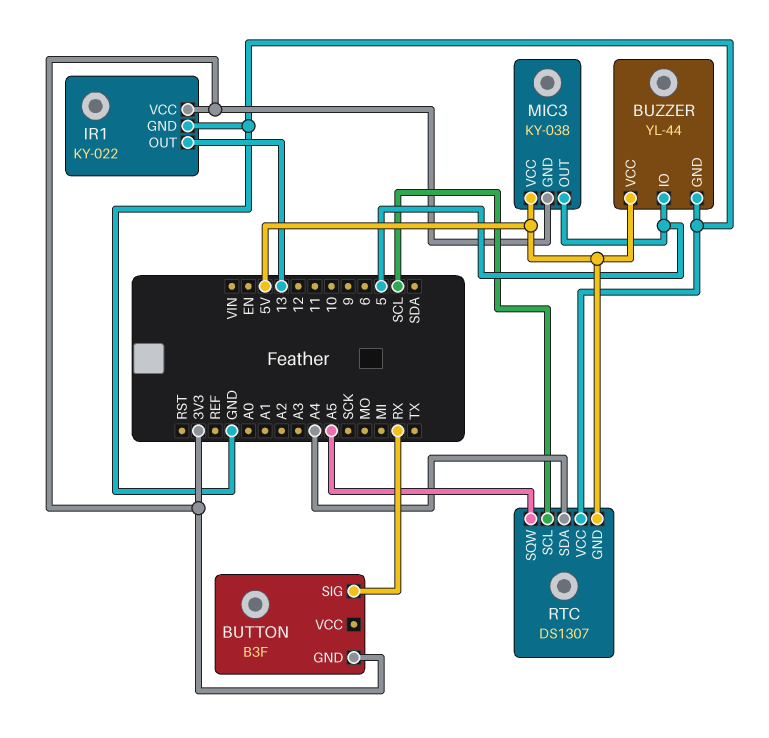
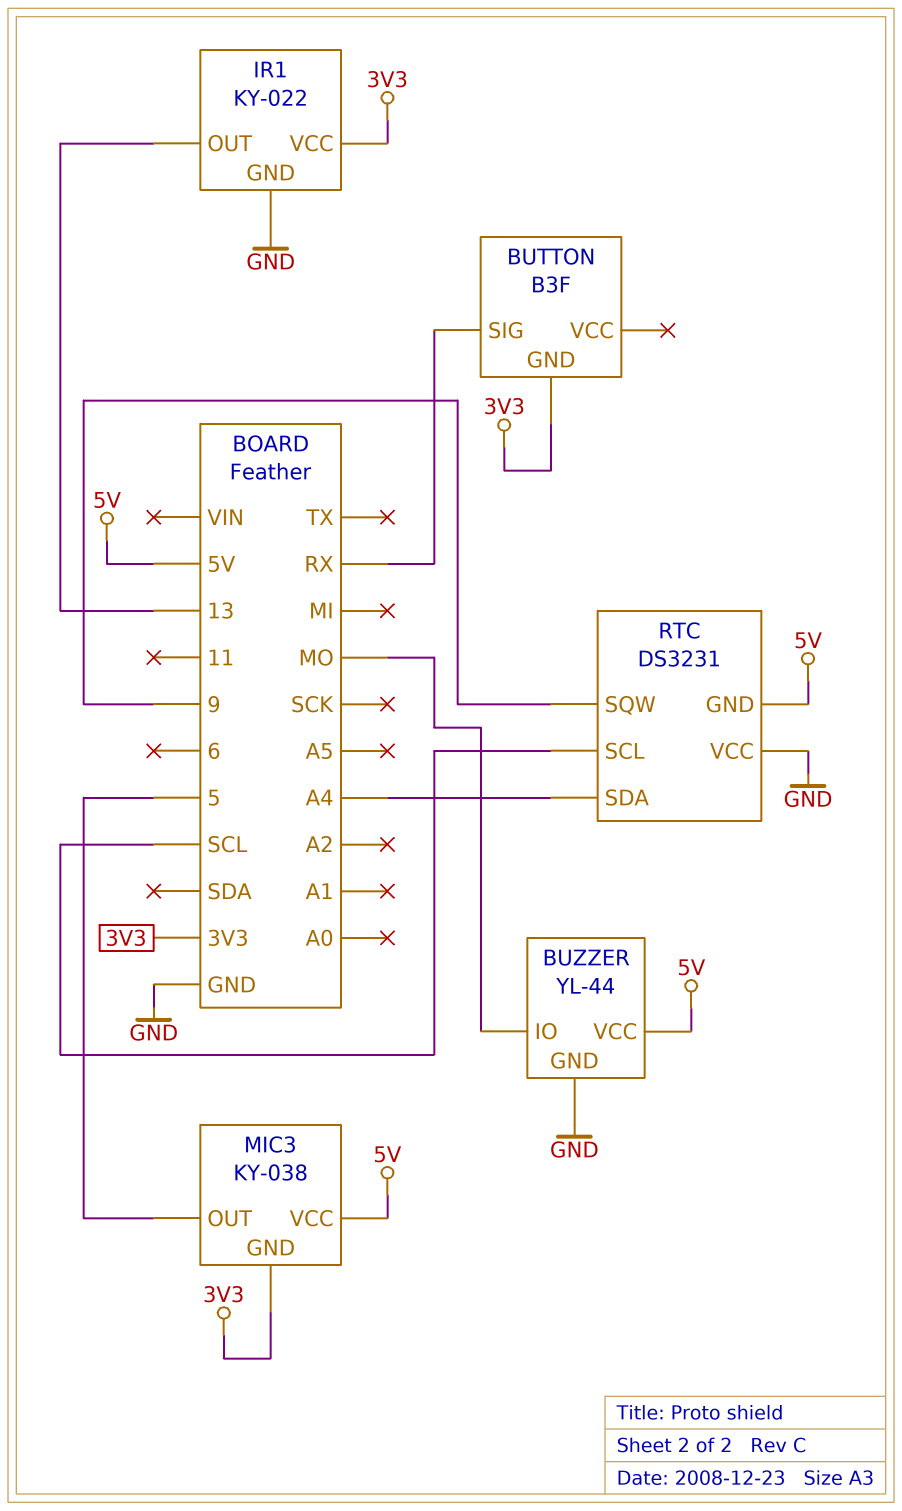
BUZZER pin IO: 5 -> MO
RTC: DS1307 -> DS3231
RTC pin SQW: A5 -> 9

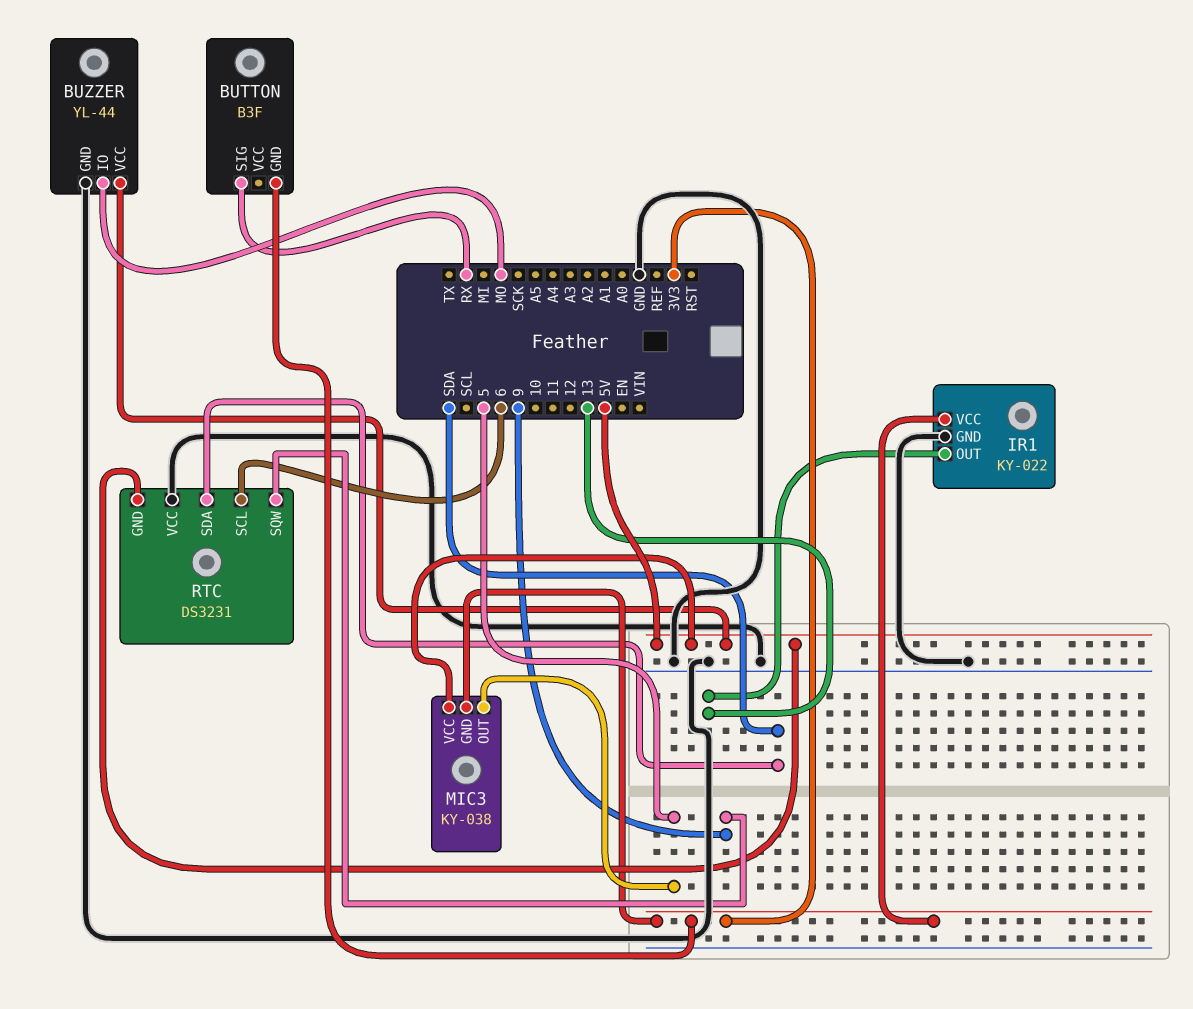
RTC pin SCL: SCL -> 6
RTC pin SDA: A4 -> SDA

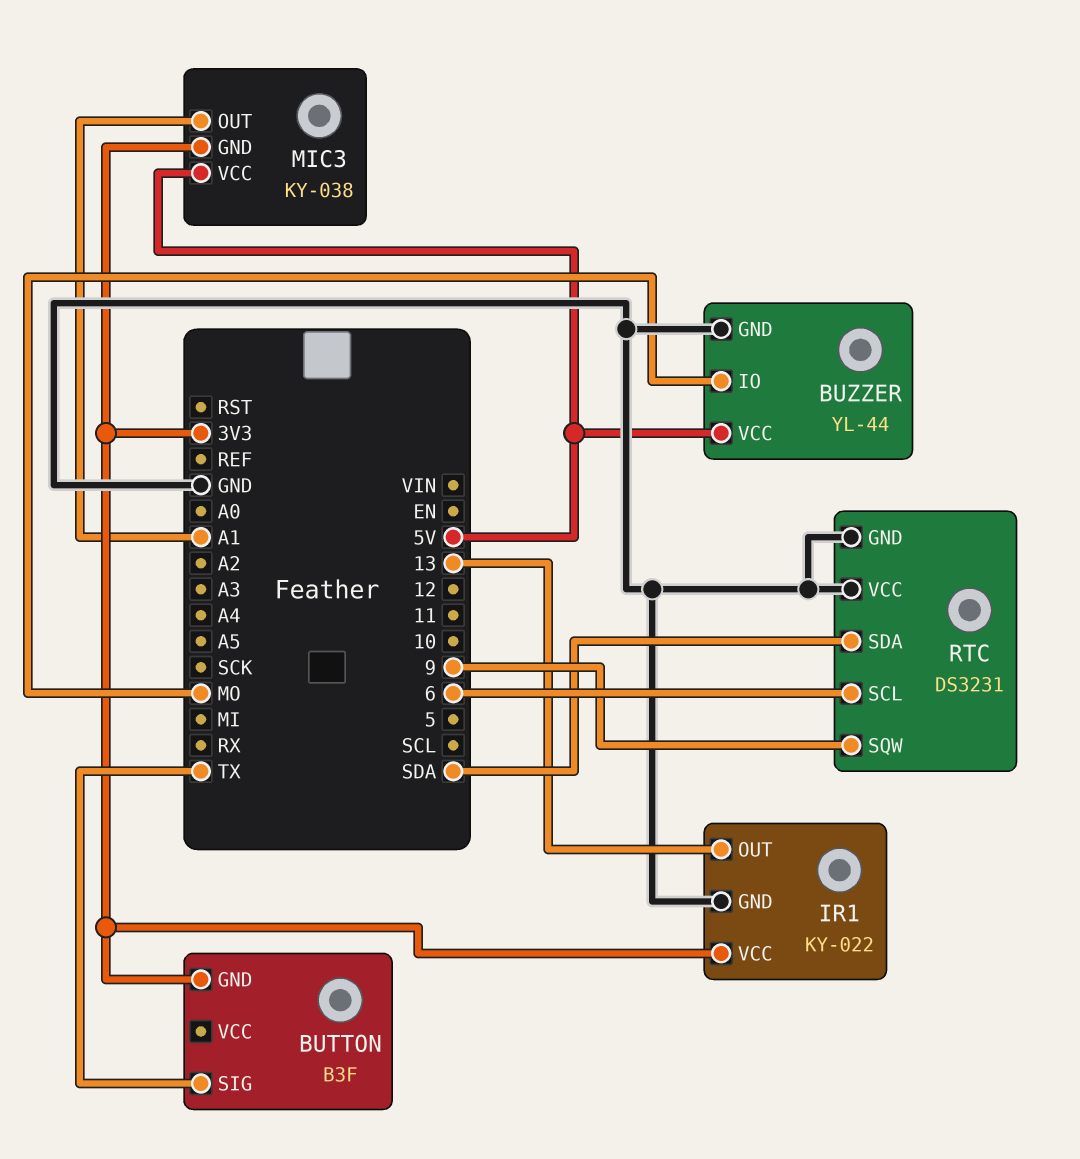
BUTTON pin SIG: RX -> TX
MIC3 pin OUT: 5 -> A1
RTC pin GND: 5V -> GND

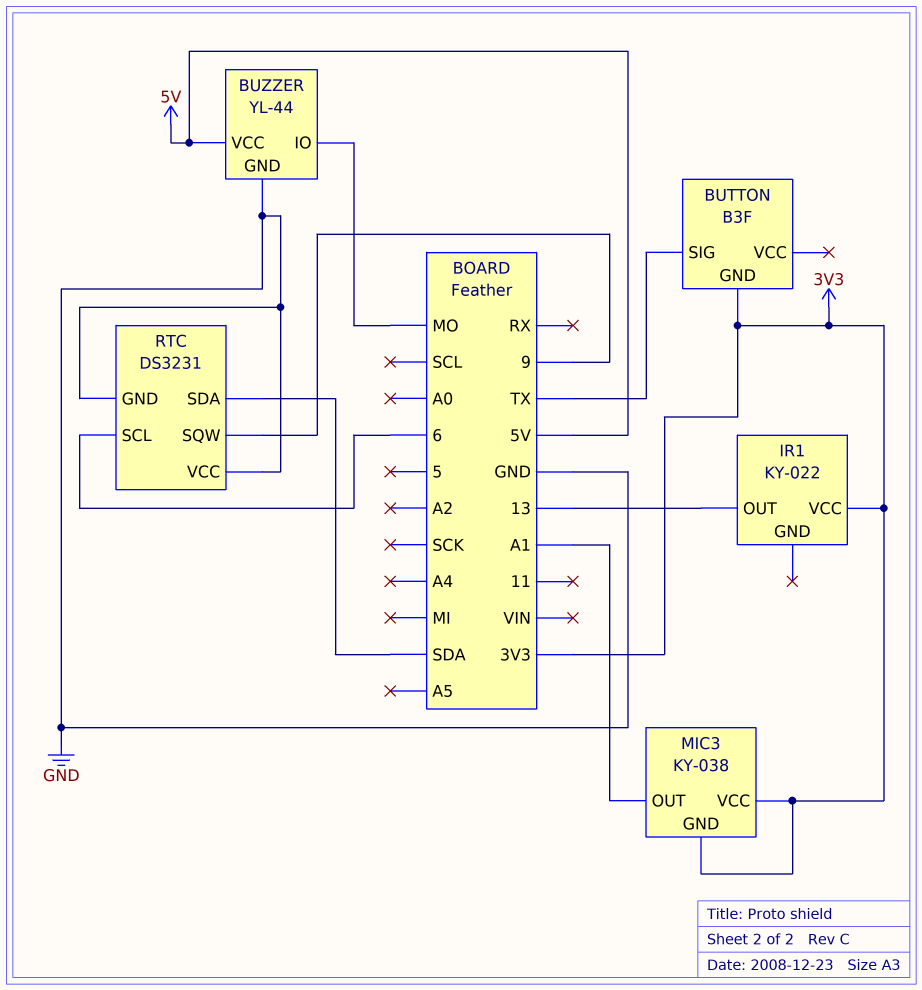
IR1 pin GND: GND -> none
MIC3 pin VCC: 5V -> 3V3

